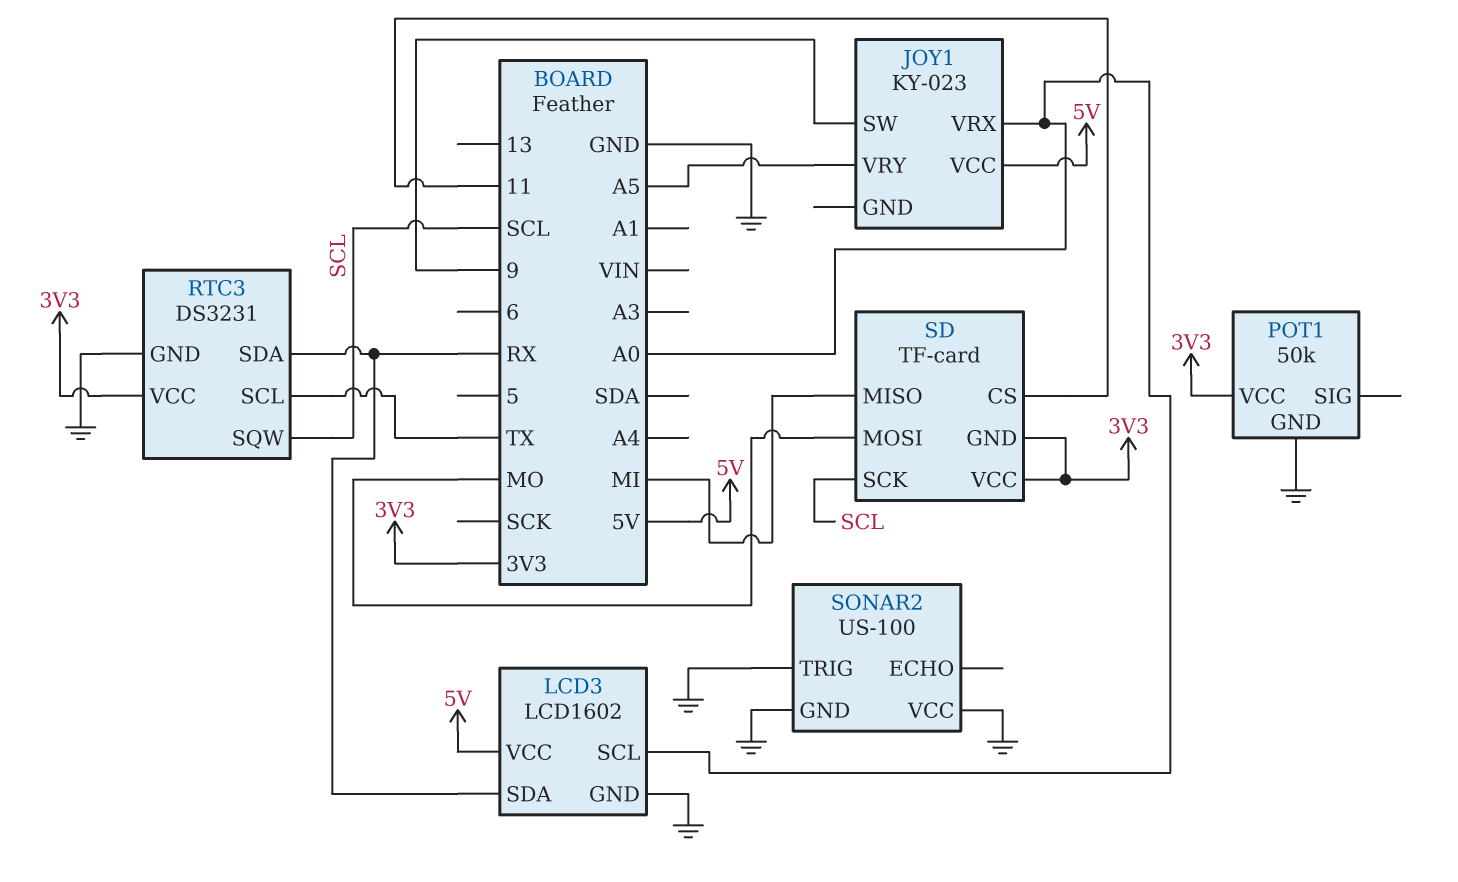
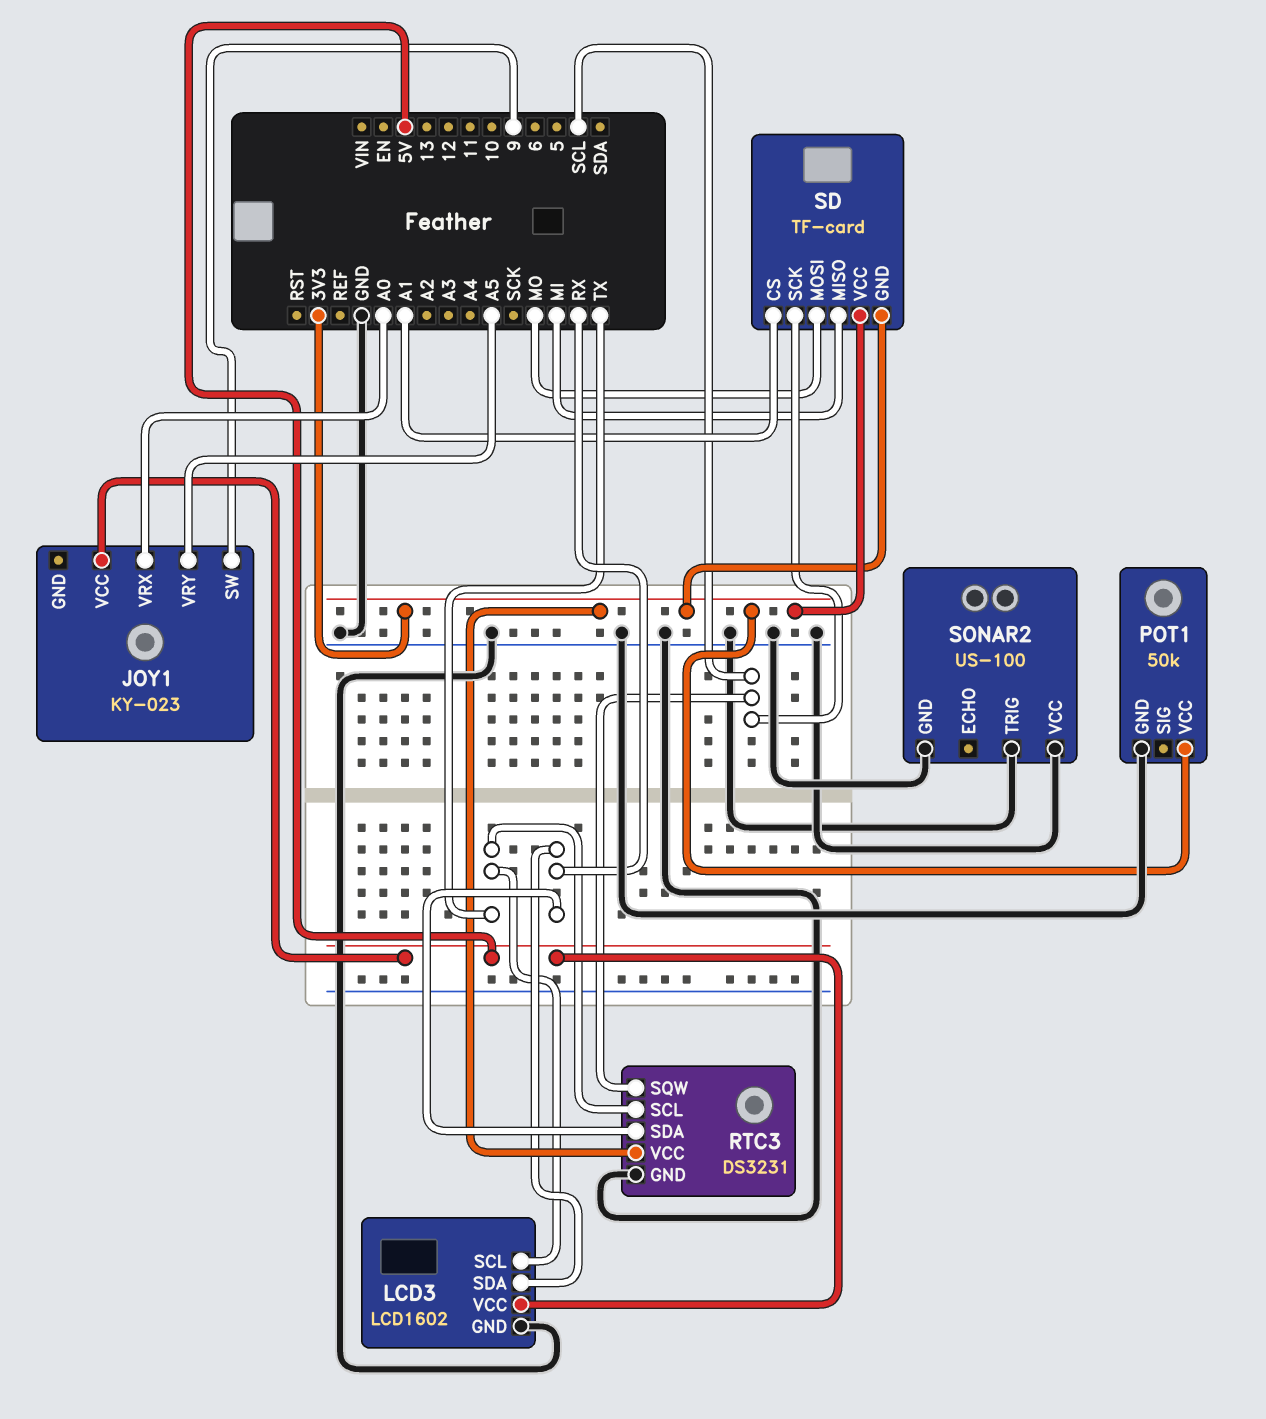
LCD3 pin SCL: A0 -> TX
SD pin CS: 11 -> A1

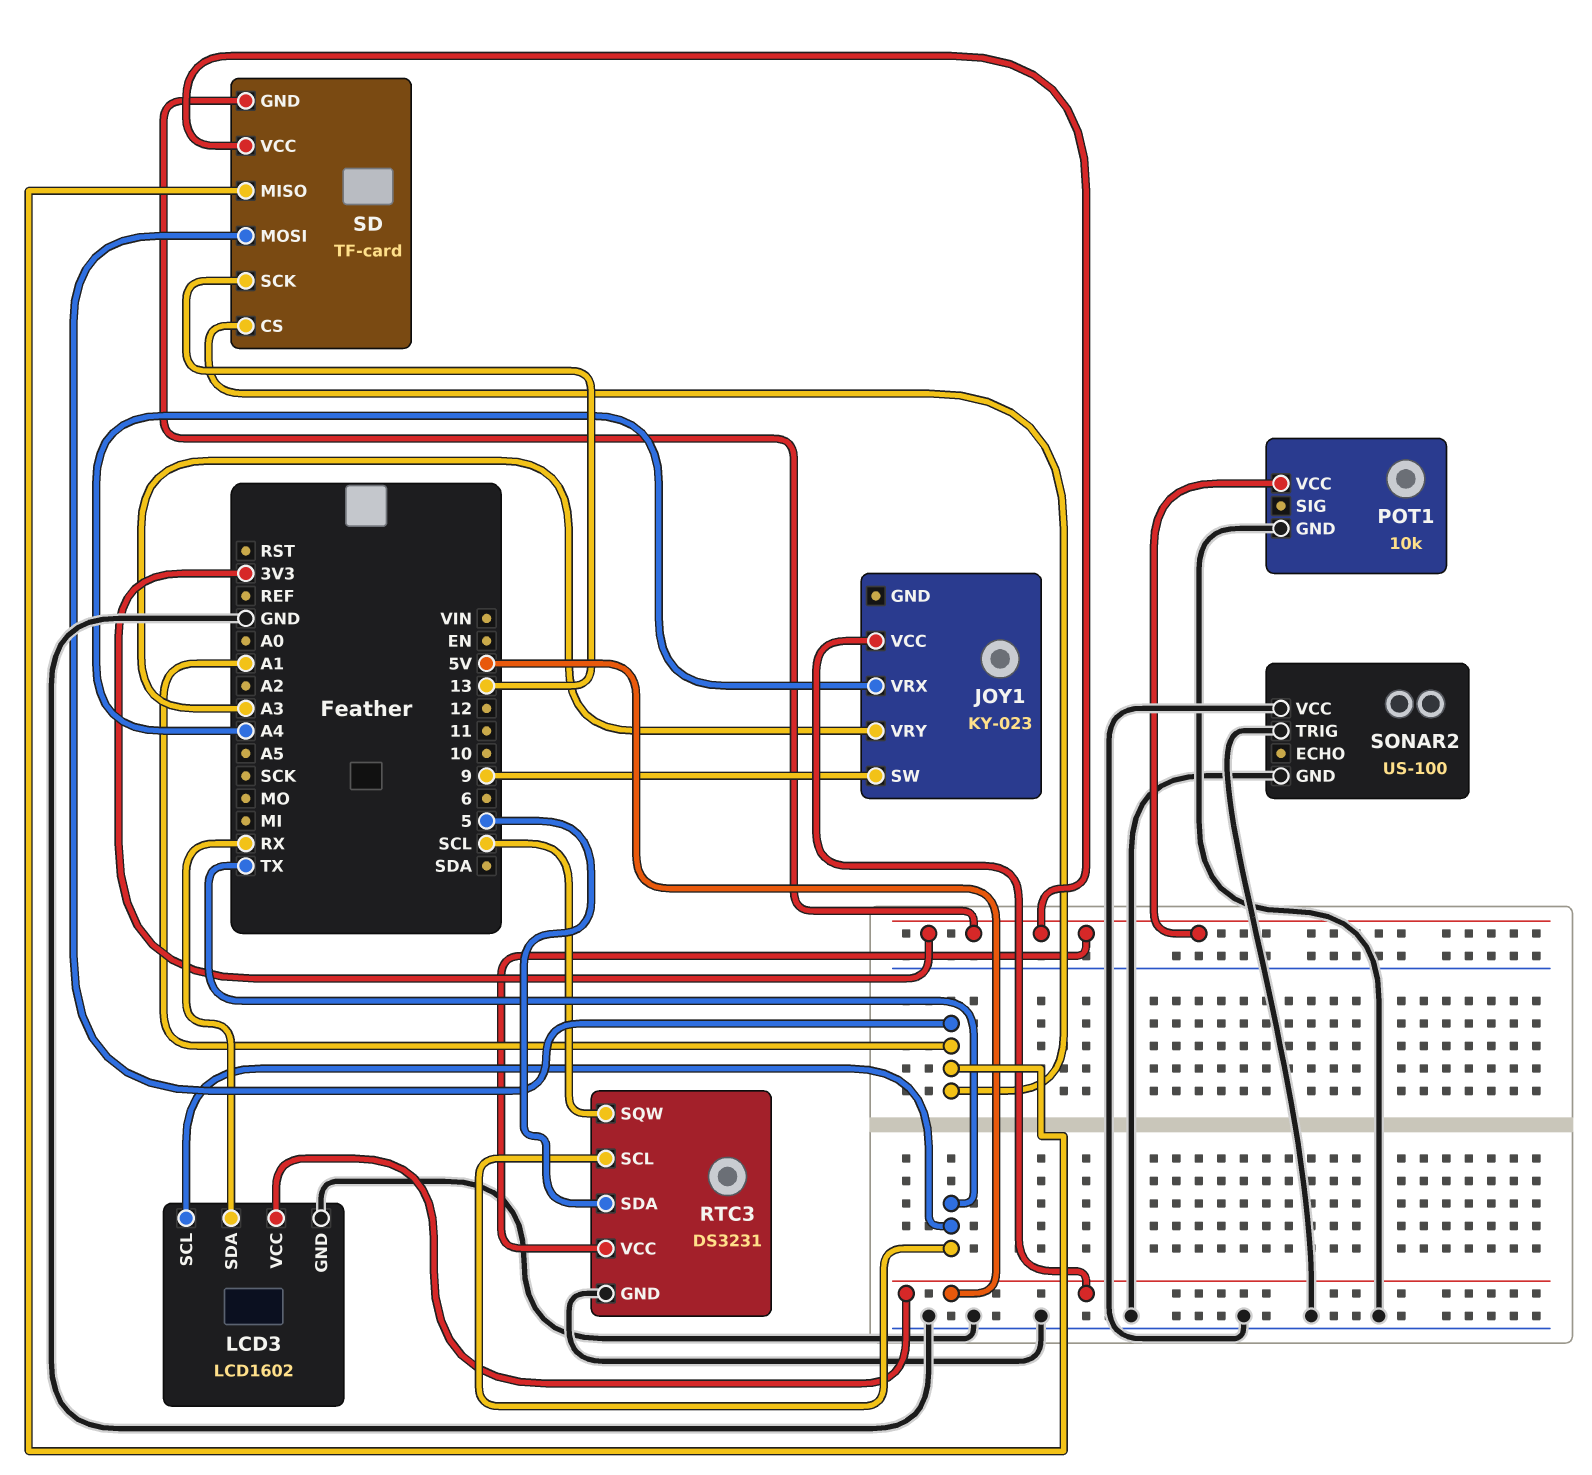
JOY1 pin VRX: A0 -> A4
JOY1 pin VRY: A5 -> A3
POT1: 50k -> 10k
RTC3 pin SDA: RX -> 5
SD pin MISO: MI -> A1
SD pin MOSI: MO -> A1
SD pin SCK: SCL -> 13

